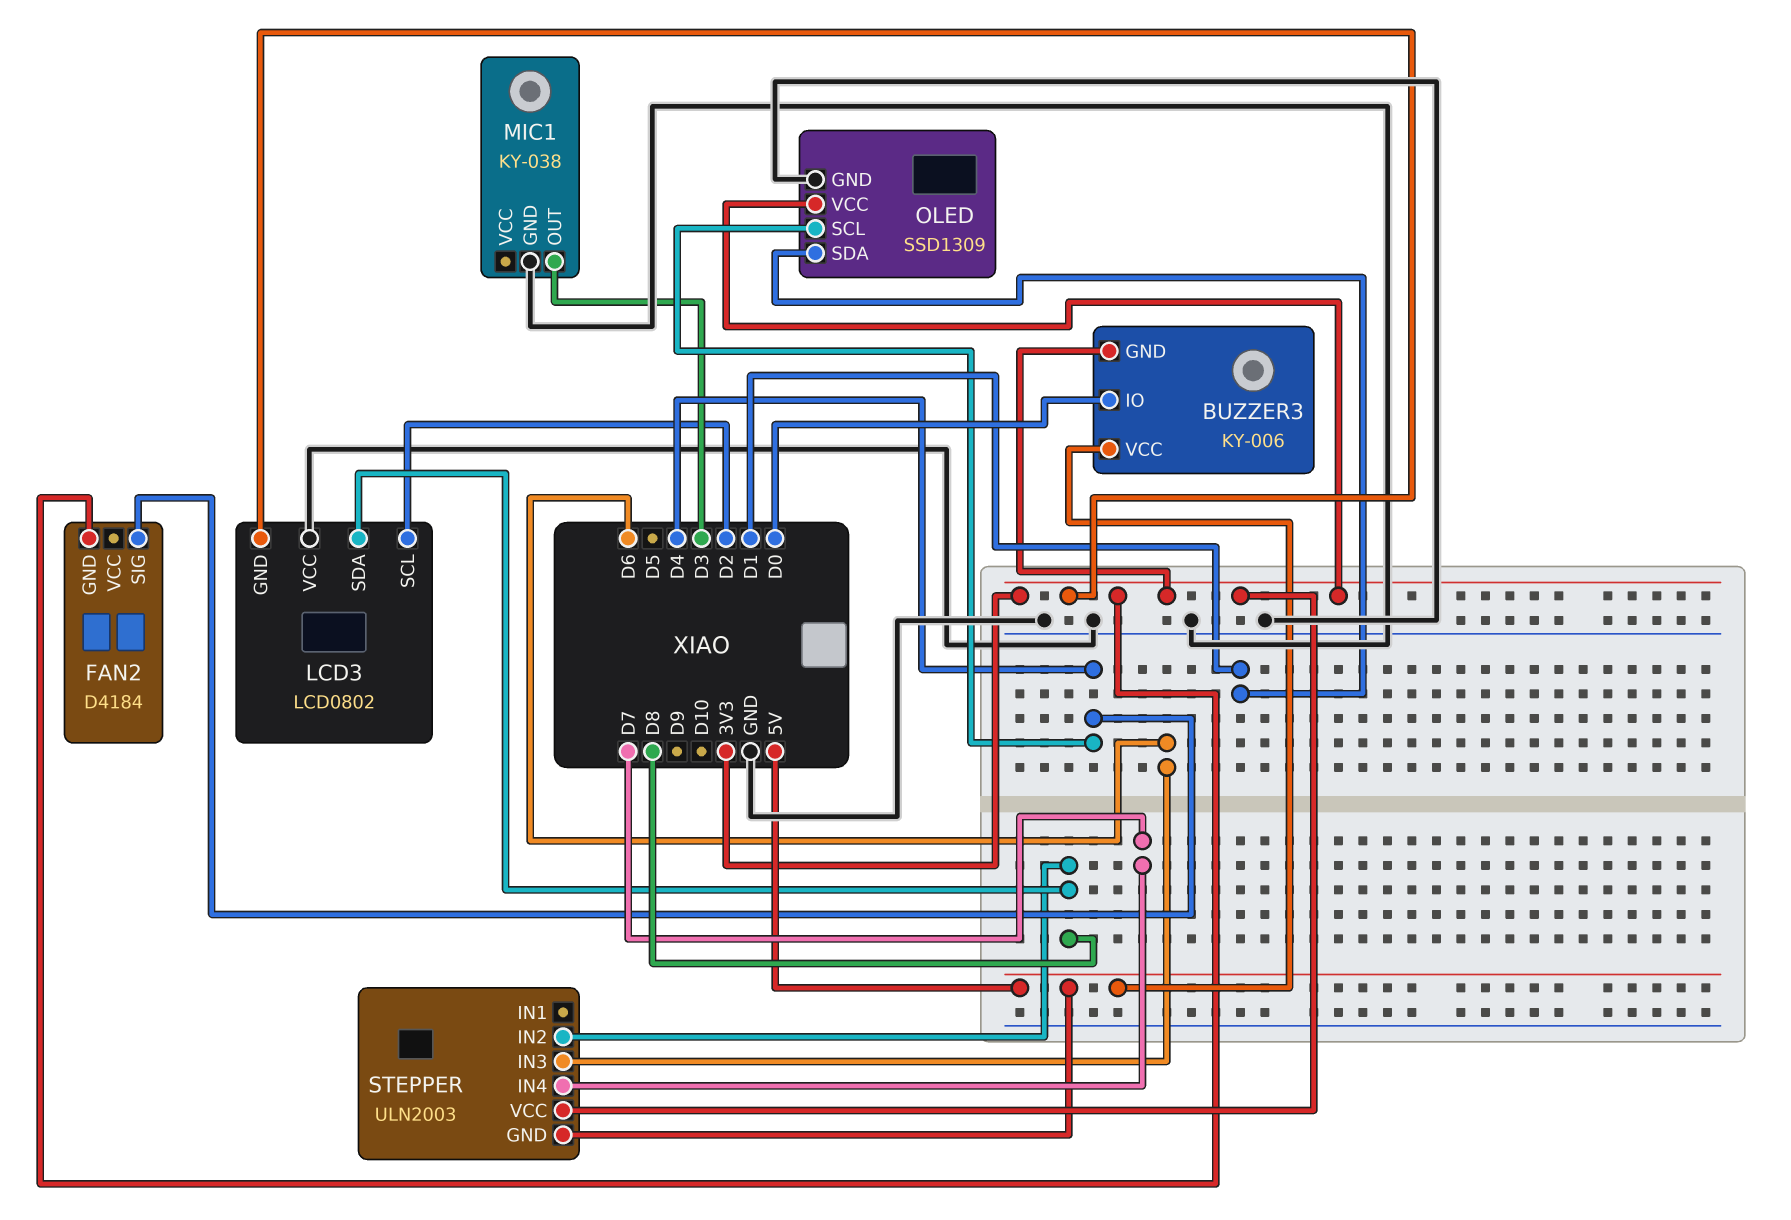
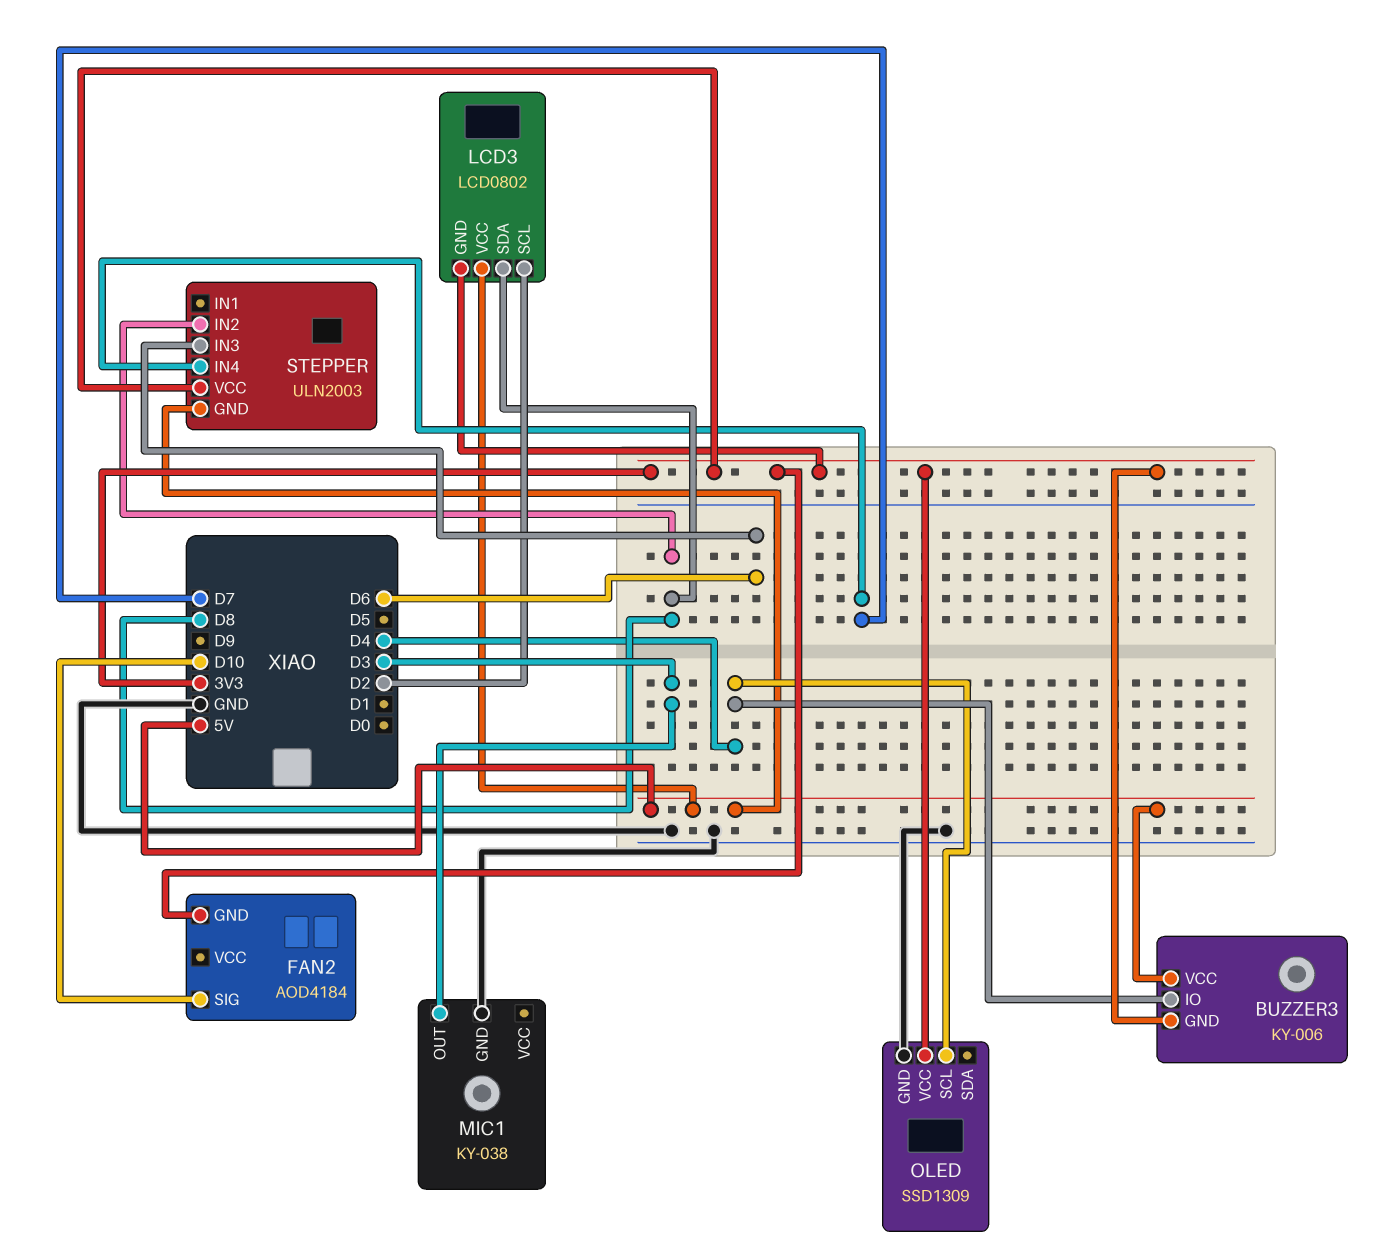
BUZZER3 pin IO: D0 -> D4
FAN2: D4184 -> AOD4184
FAN2 pin SIG: D4 -> D10
LCD3 pin VCC: GND -> 5V
OLED pin SDA: D1 -> none

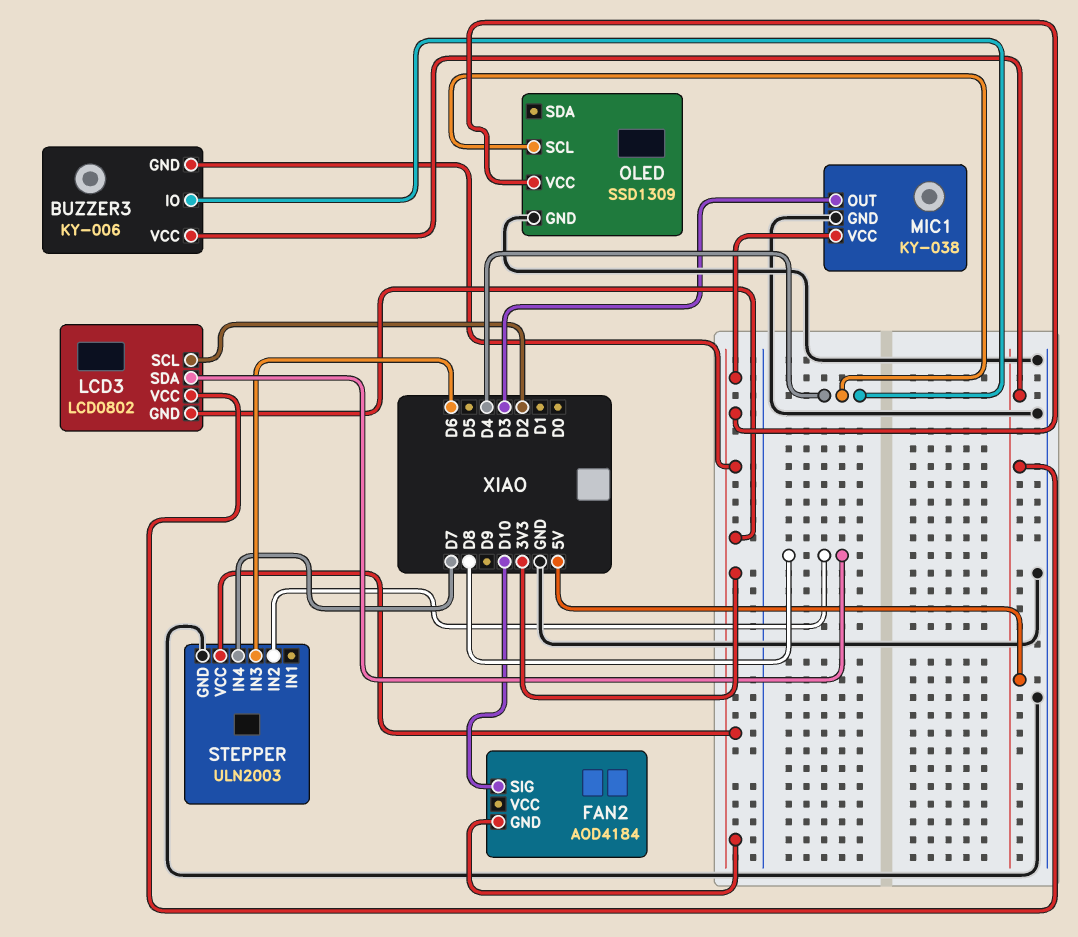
MIC1 pin VCC: none -> 3V3
STEPPER pin GND: 5V -> GND

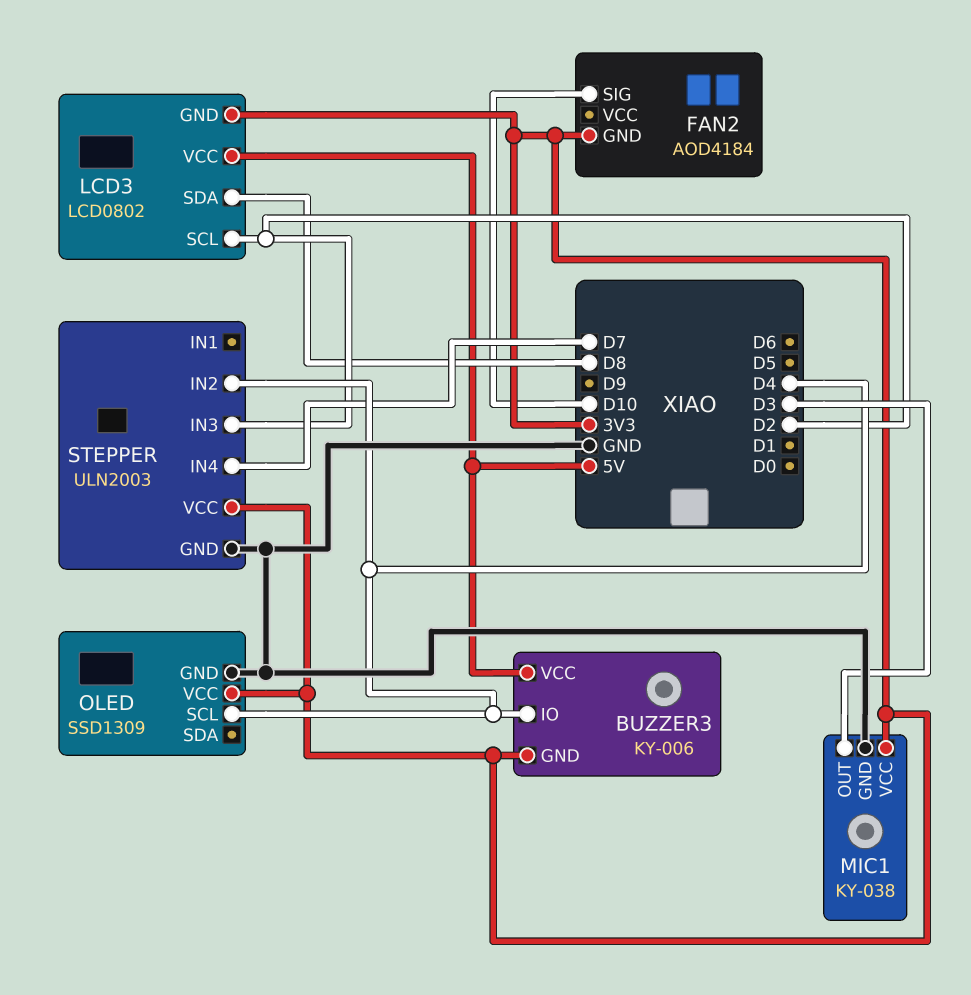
STEPPER pin IN2: D8 -> D4
STEPPER pin IN3: D6 -> D2

